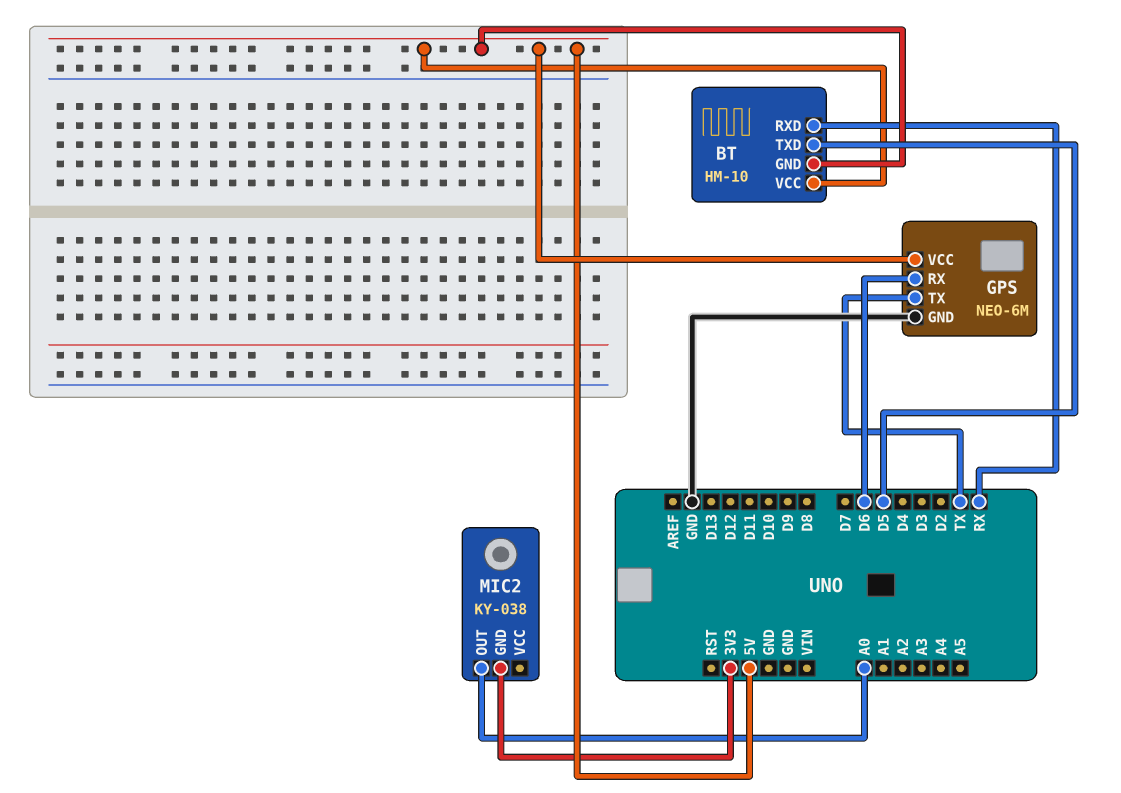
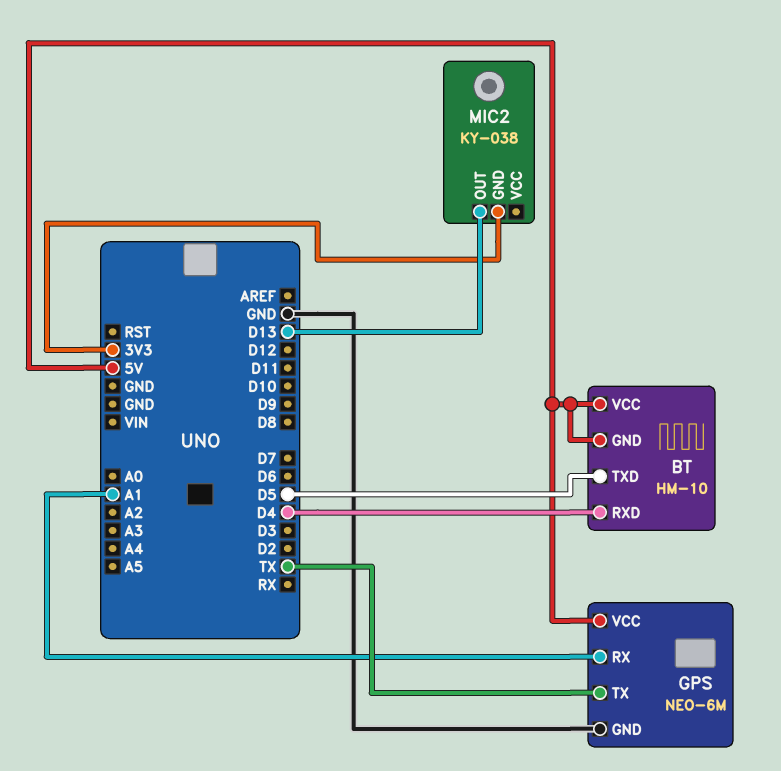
BT pin RXD: RX -> D4
GPS pin RX: D6 -> A1
MIC2 pin OUT: A0 -> D13

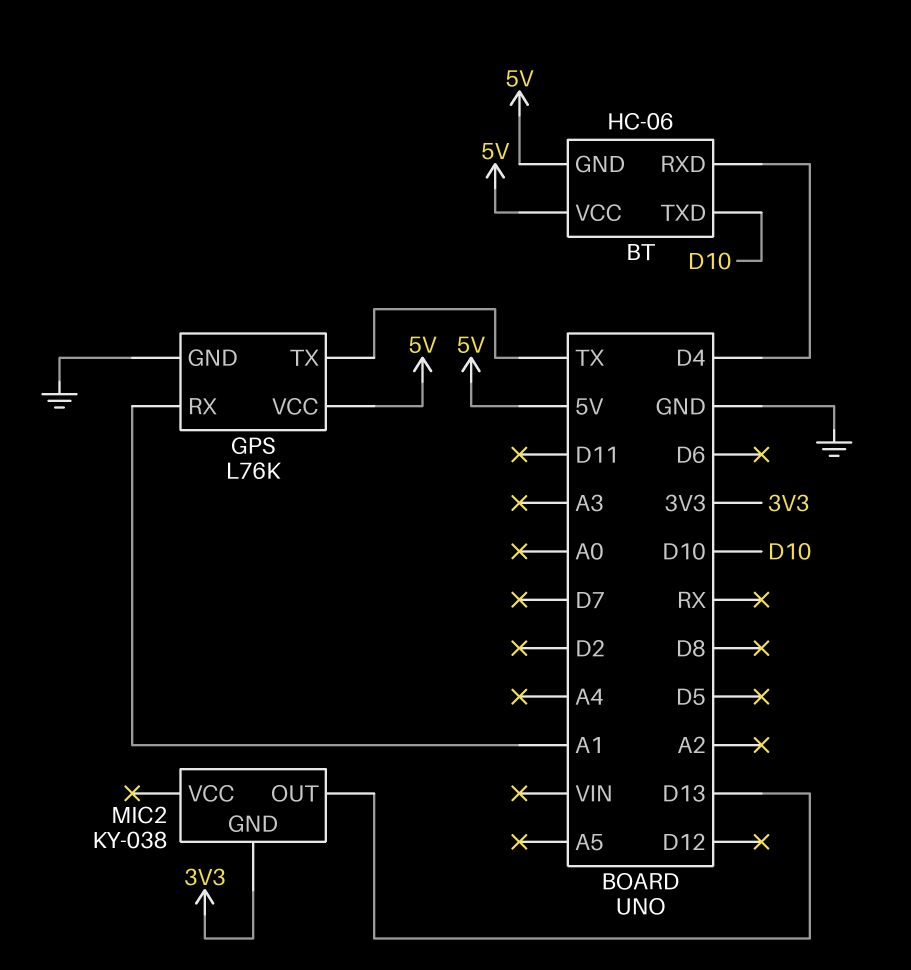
BT: HM-10 -> HC-06
BT pin TXD: D5 -> D10
GPS: NEO-6M -> L76K

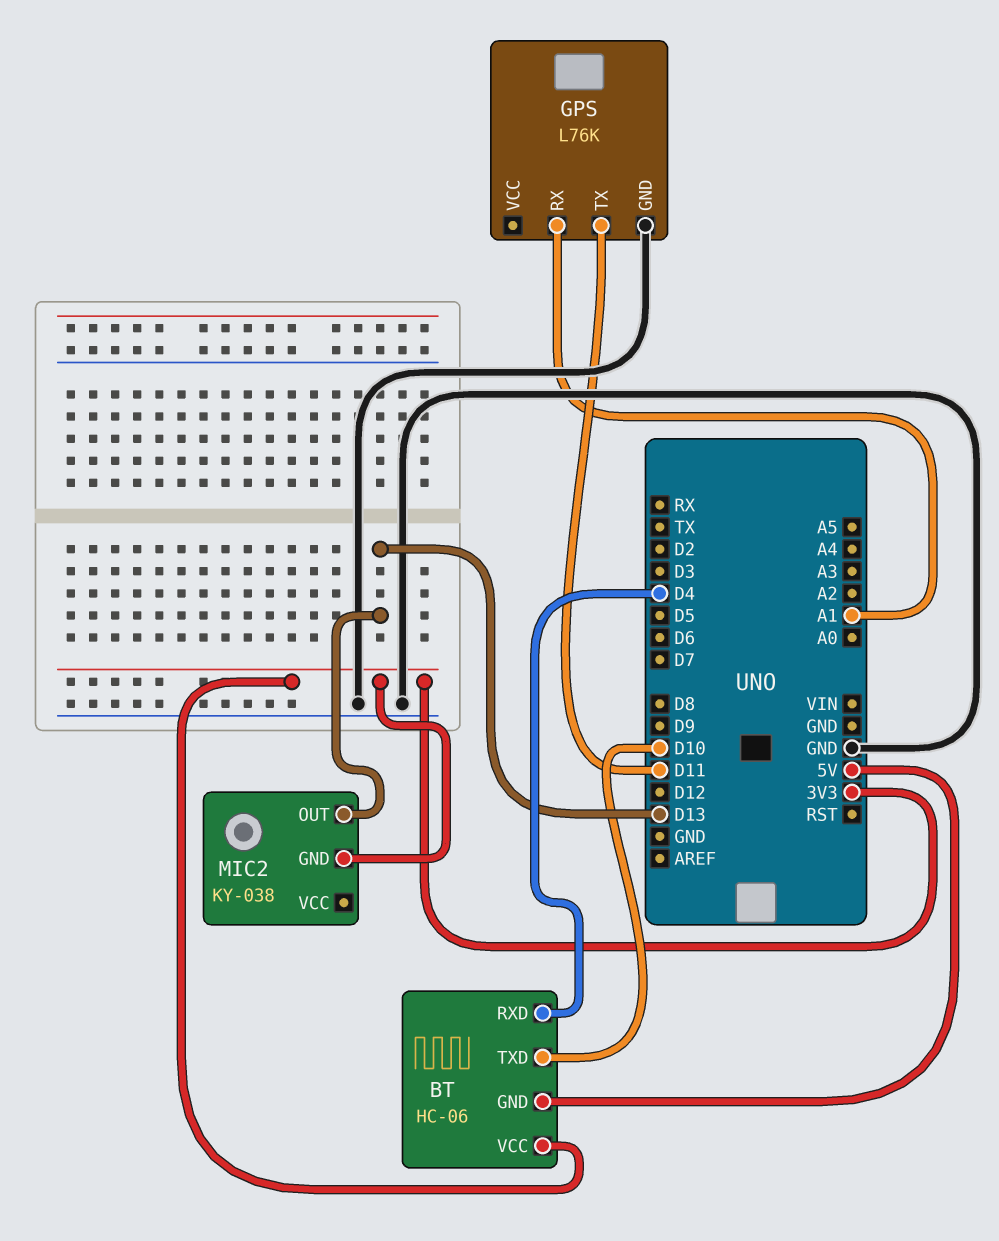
BT pin VCC: 5V -> 3V3
GPS pin TX: TX -> D11
GPS pin VCC: 5V -> none

